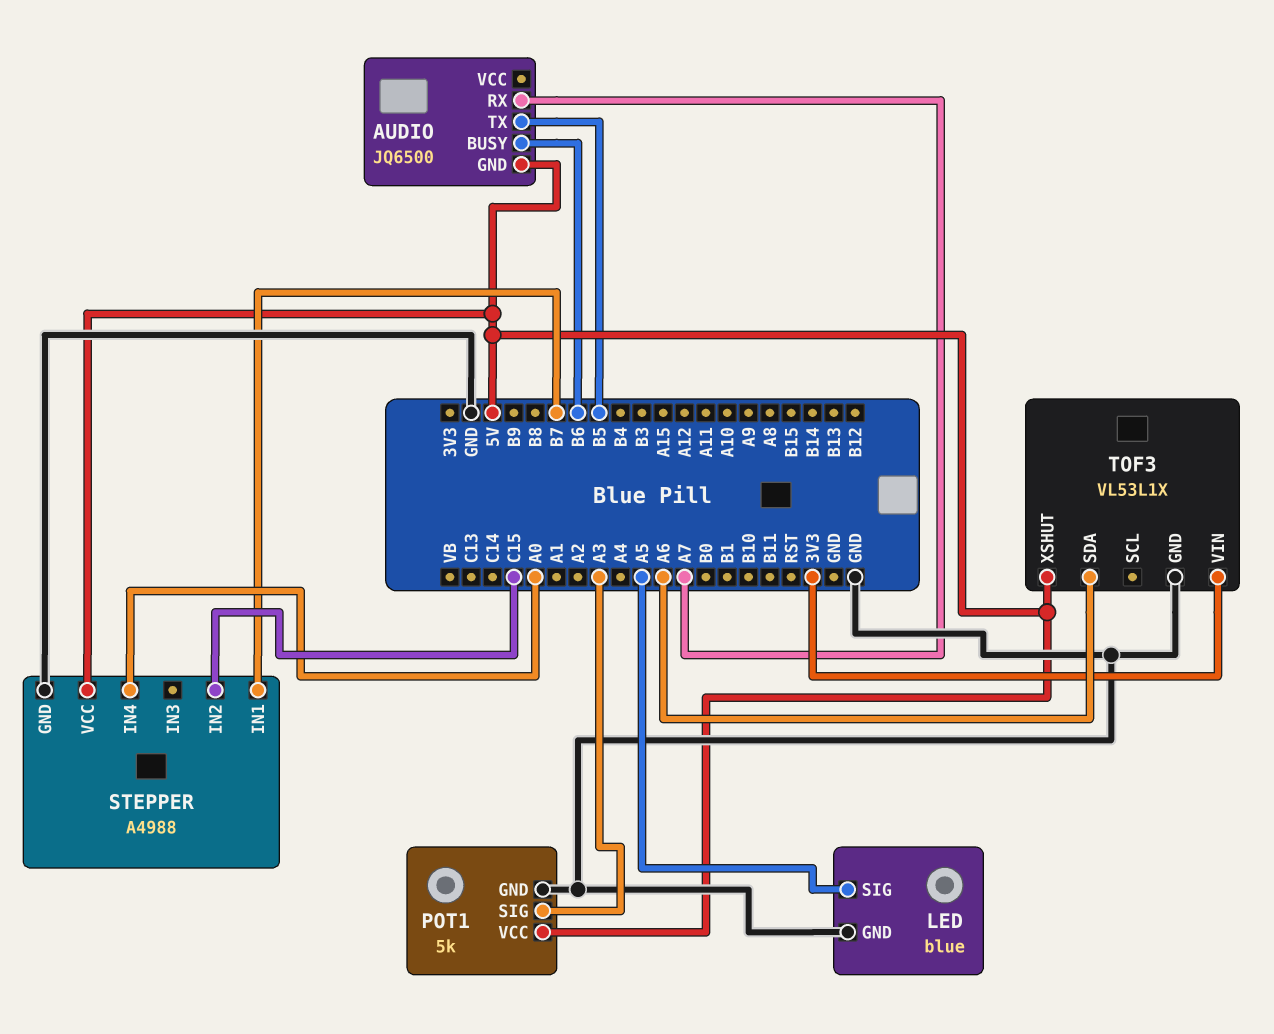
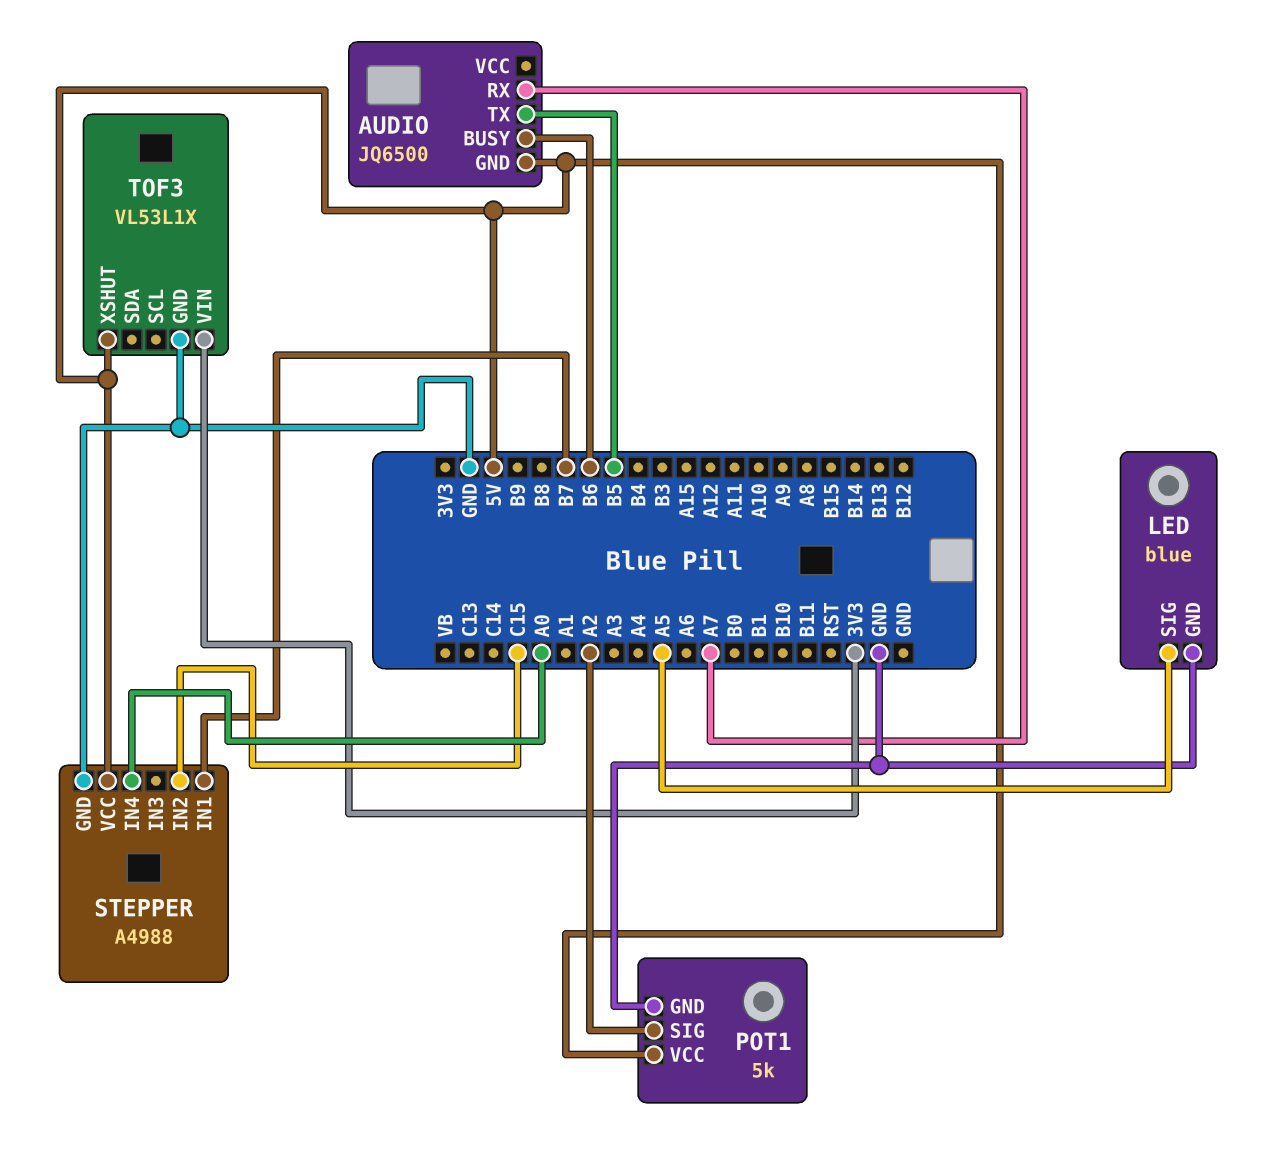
POT1 pin SIG: A3 -> A2
TOF3 pin SDA: A6 -> none

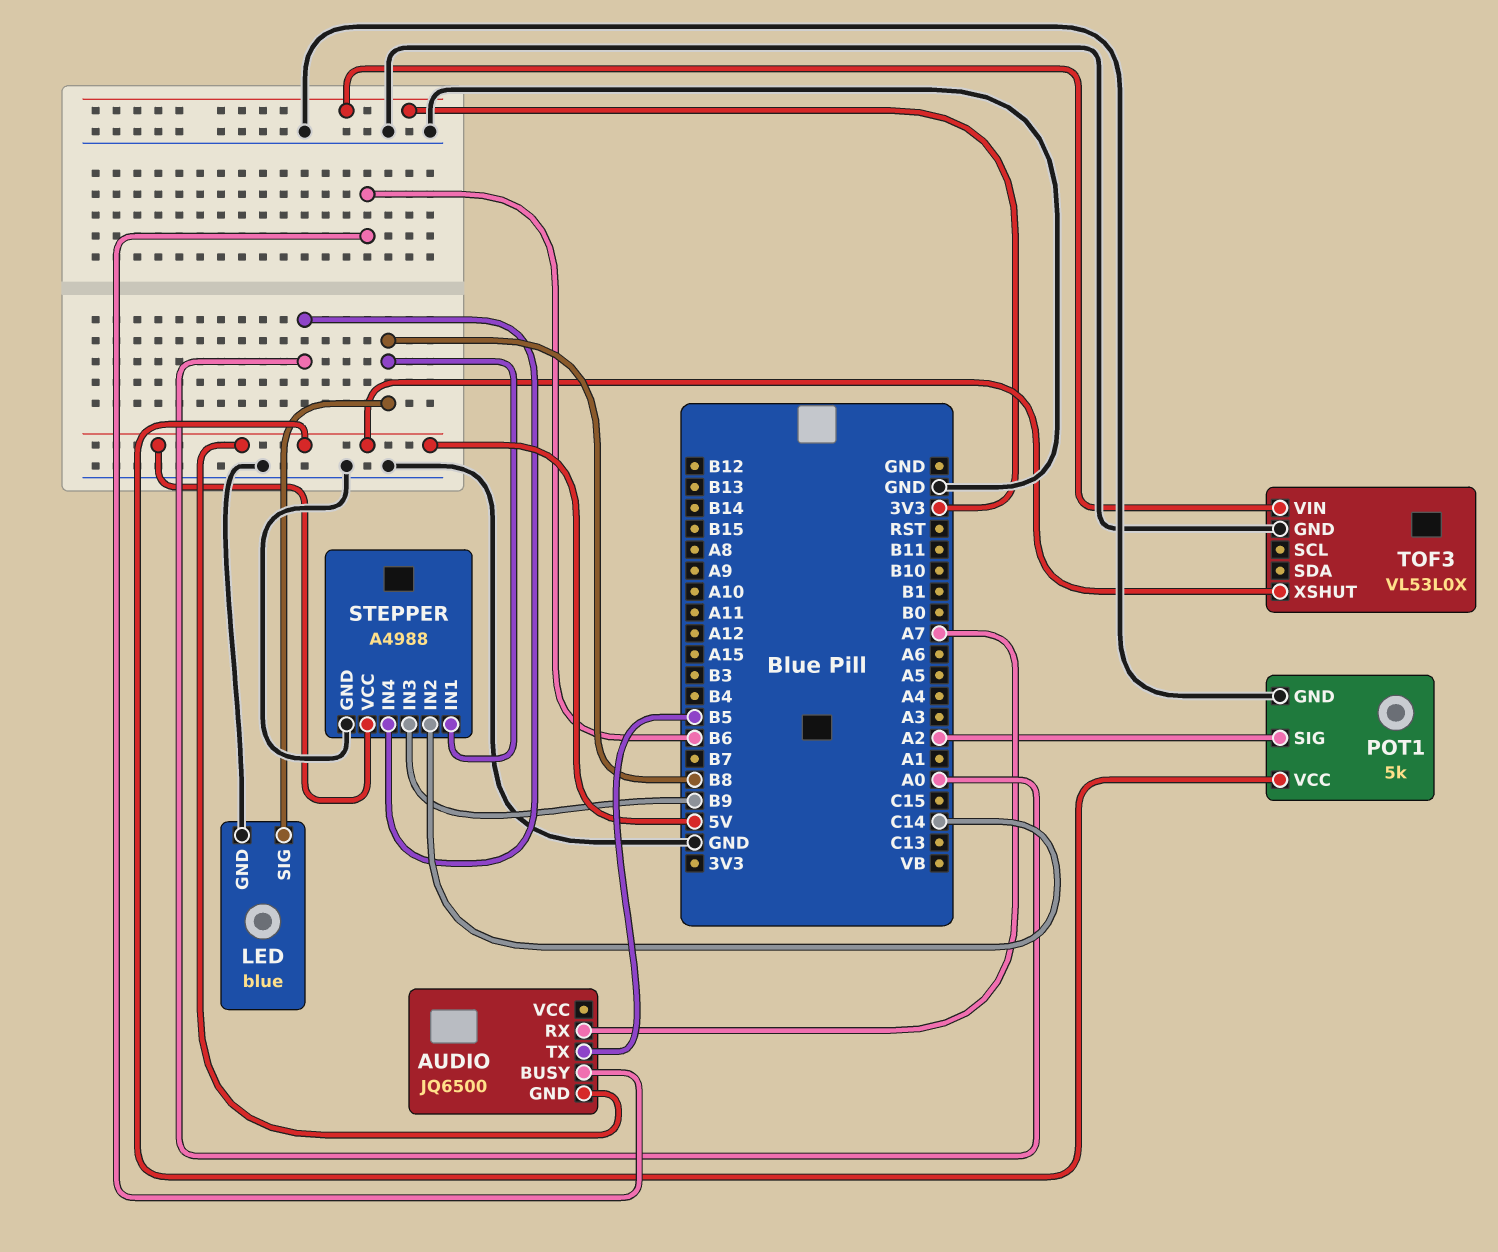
LED pin SIG: A5 -> B8
STEPPER pin IN1: B7 -> B8
STEPPER pin IN2: C15 -> C14
STEPPER pin IN3: none -> B9
TOF3: VL53L1X -> VL53L0X

